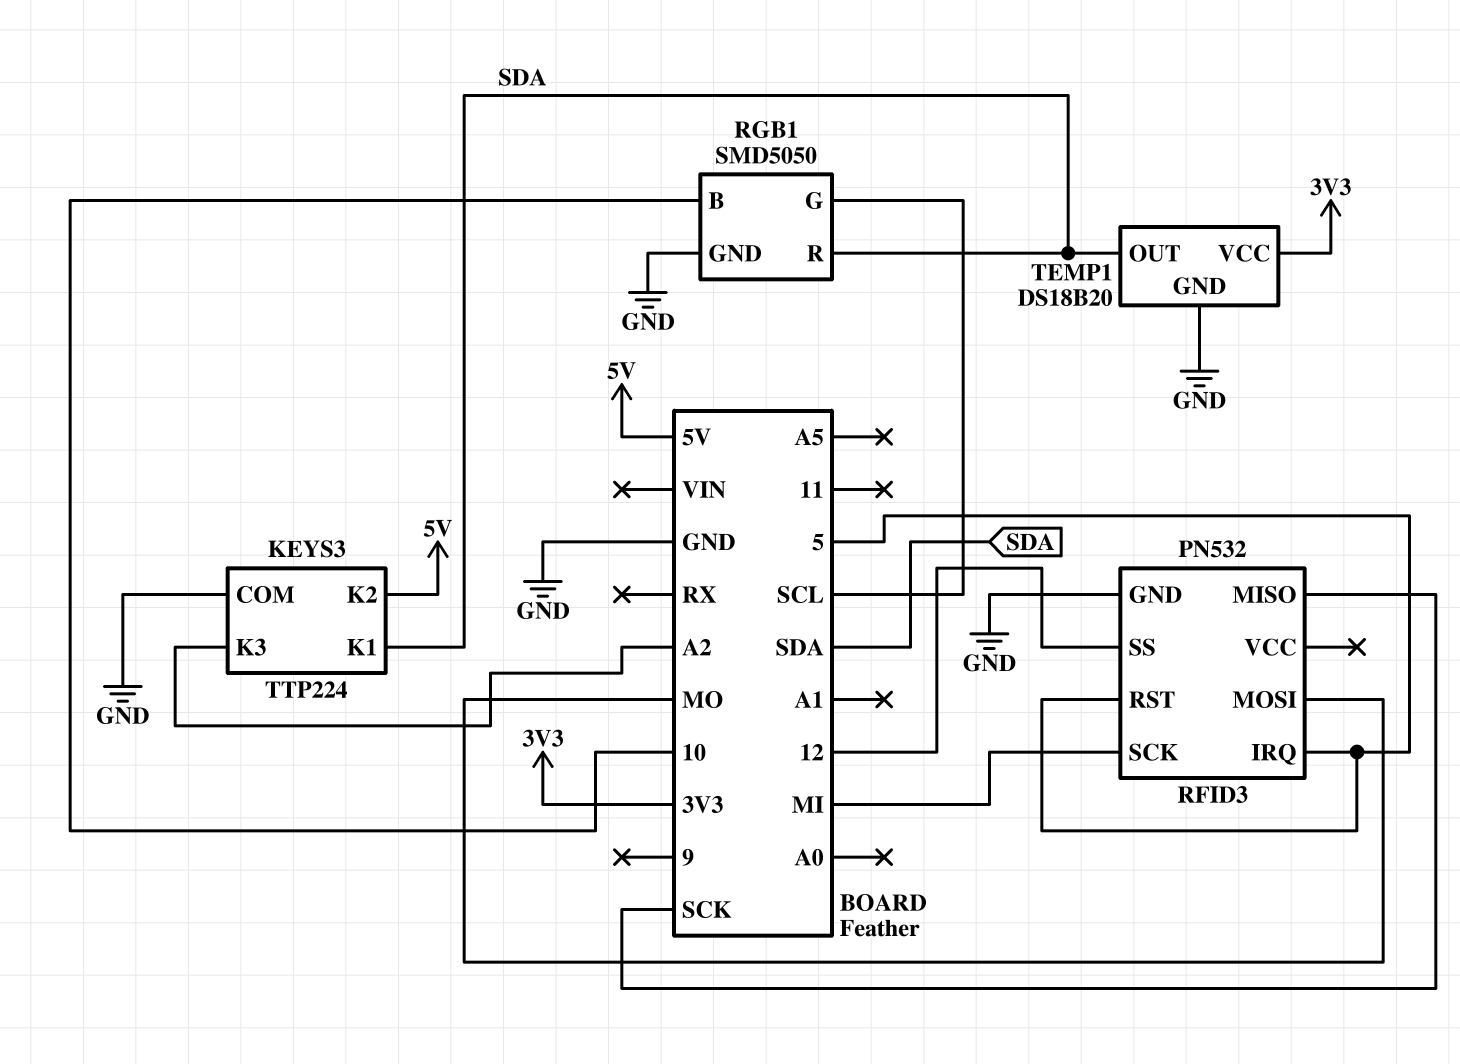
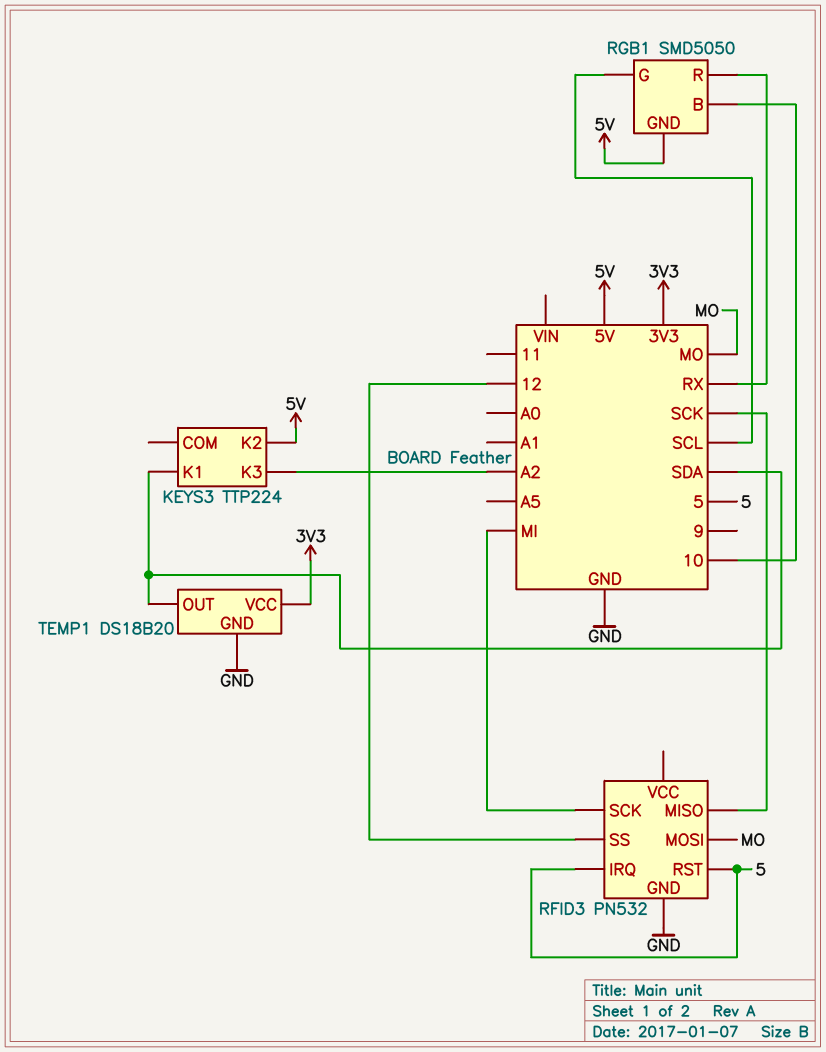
KEYS3 pin COM: GND -> none
RGB1 pin GND: GND -> 5V
RGB1 pin R: SDA -> RX

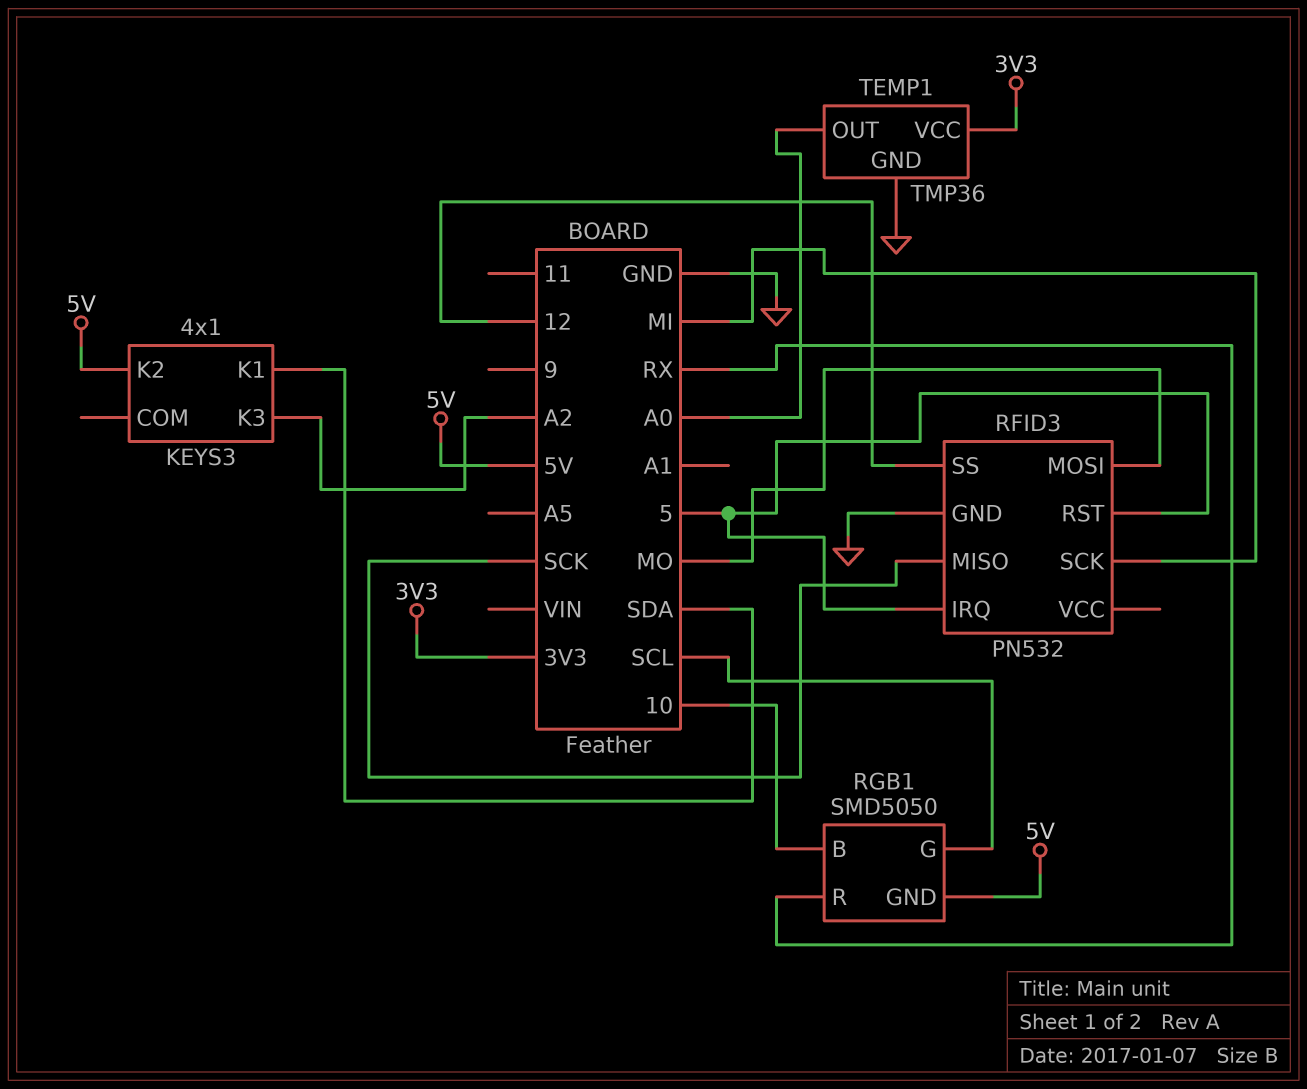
KEYS3: TTP224 -> 4x1
TEMP1: DS18B20 -> TMP36
TEMP1 pin OUT: SDA -> A0

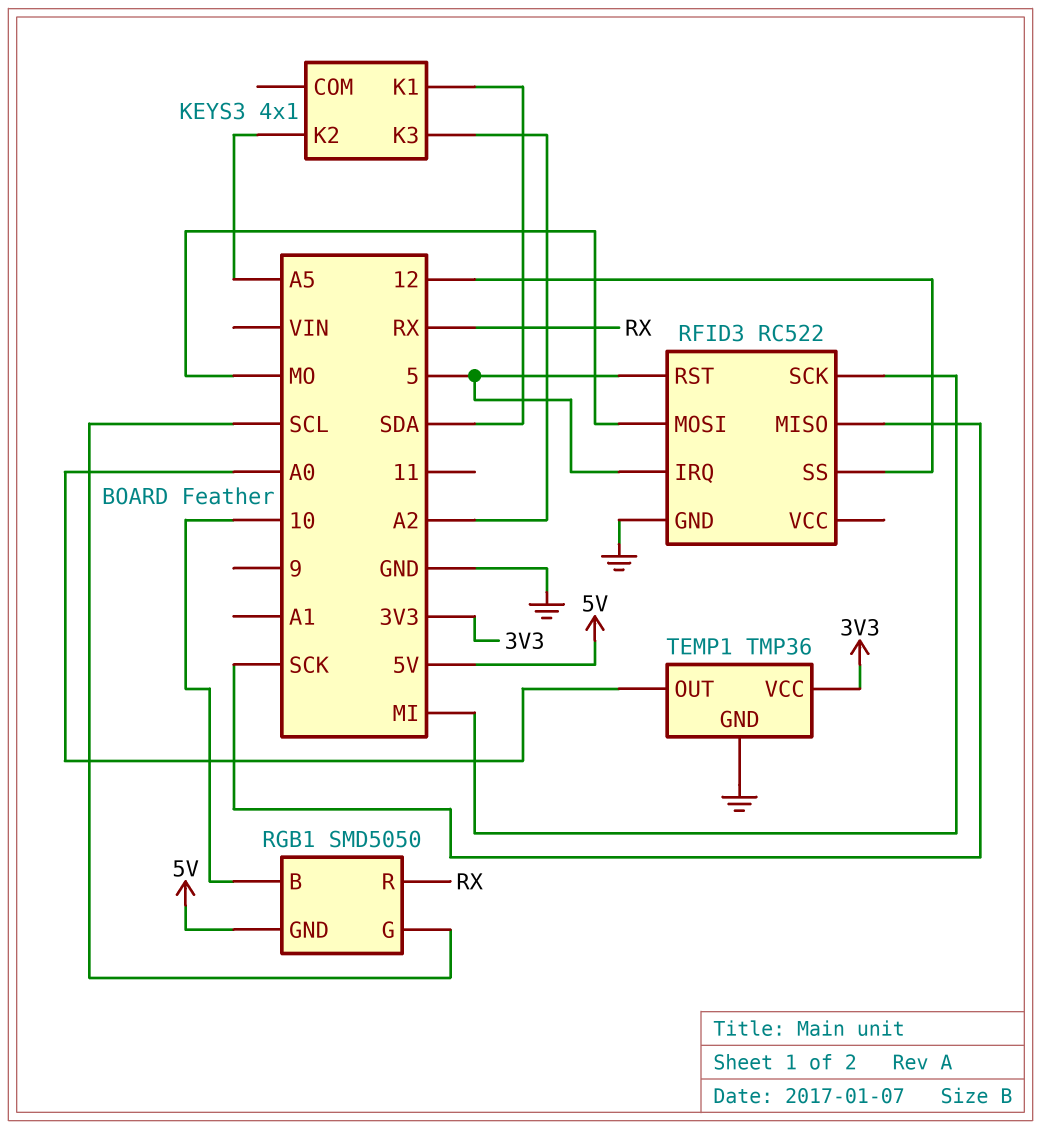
KEYS3 pin K2: 5V -> A5
RFID3: PN532 -> RC522

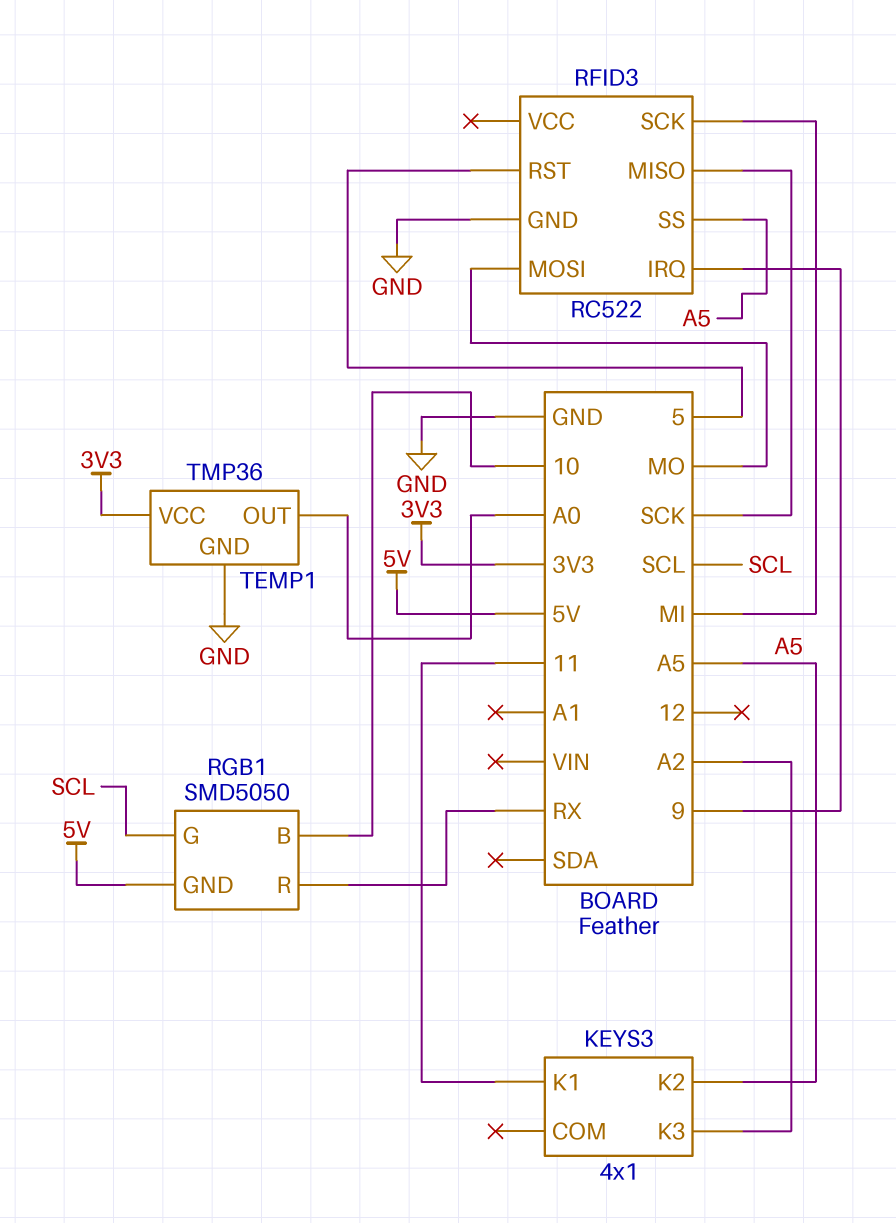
KEYS3 pin K1: SDA -> 11
RFID3 pin IRQ: 5 -> 9
RFID3 pin SS: 12 -> A5

